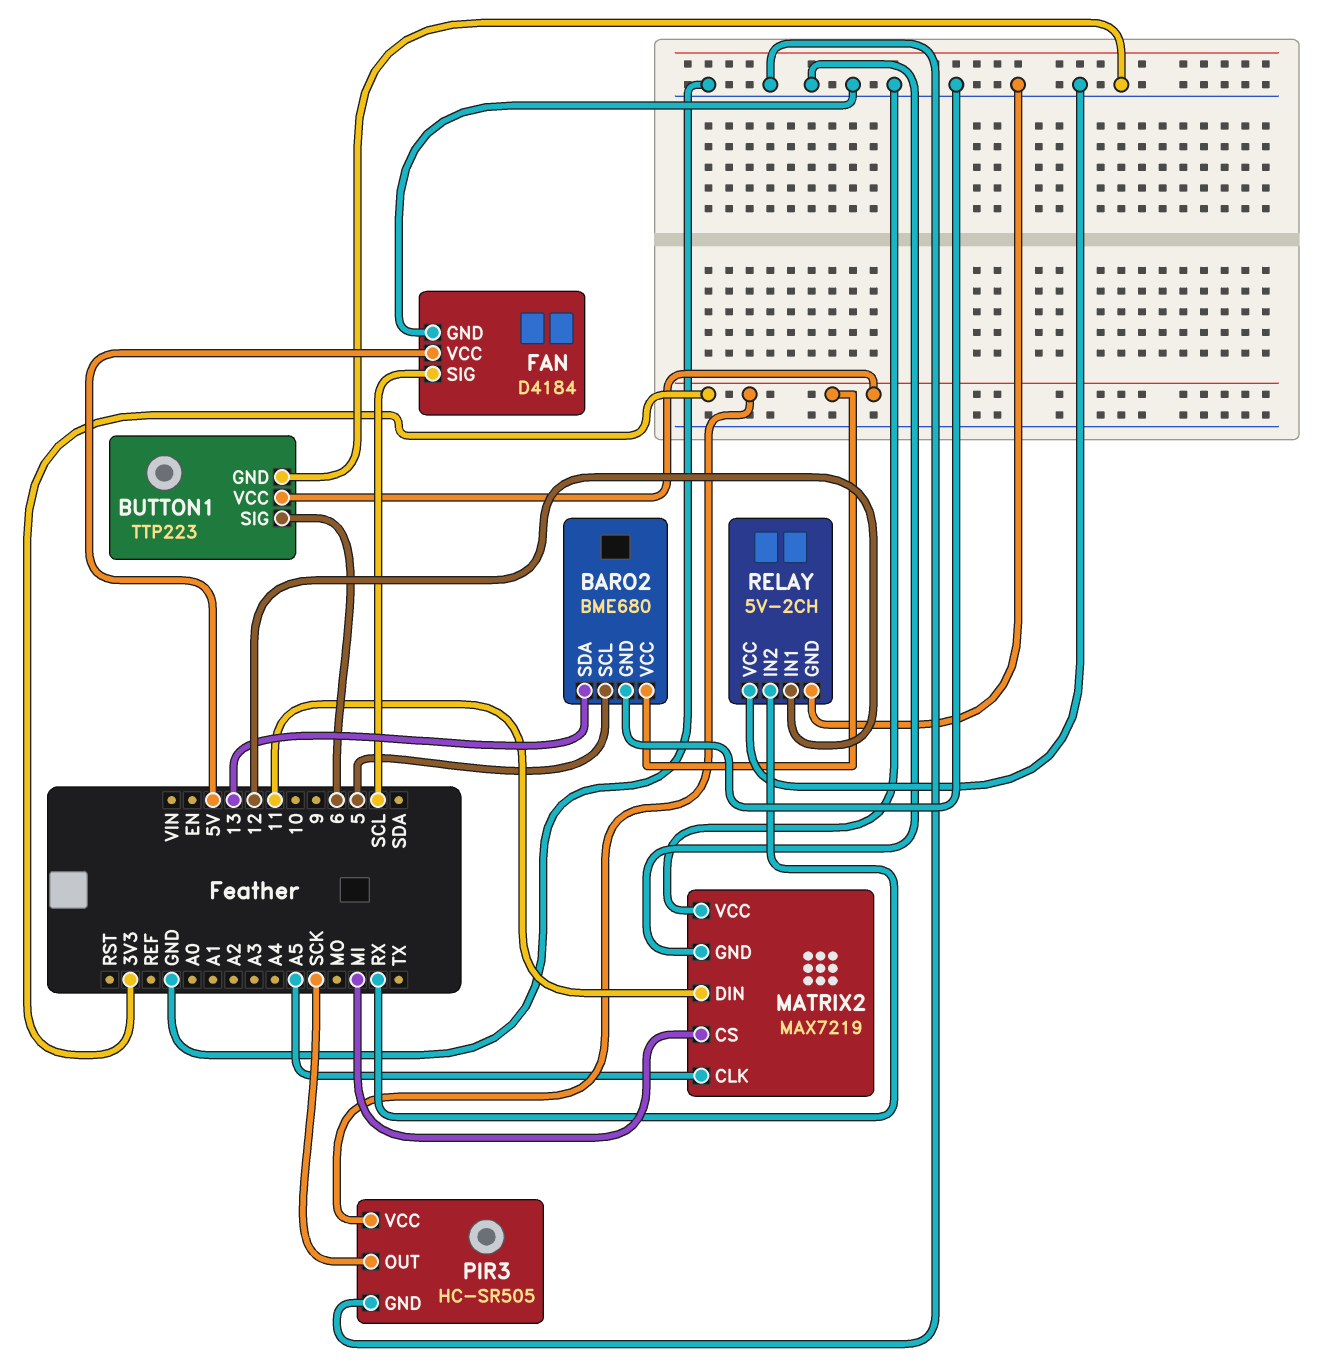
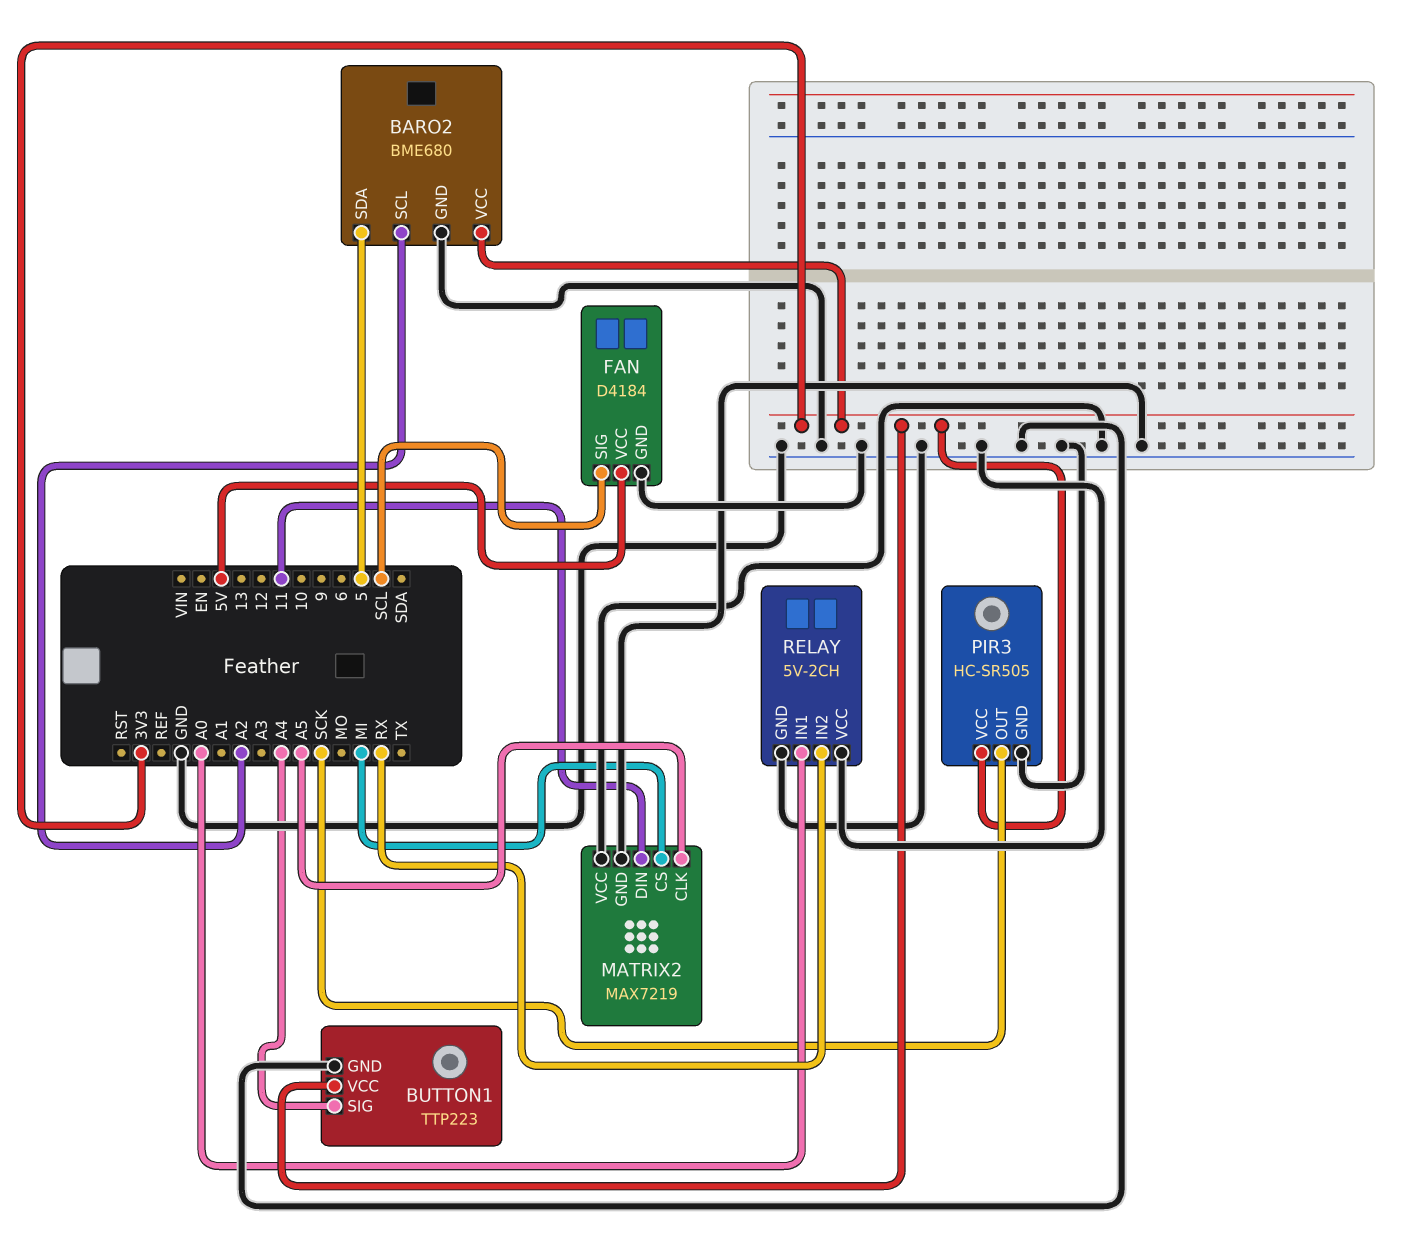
BARO2 pin SCL: 5 -> A2
BARO2 pin SDA: 13 -> 5
BUTTON1 pin SIG: 6 -> A4
RELAY pin IN1: 12 -> A0

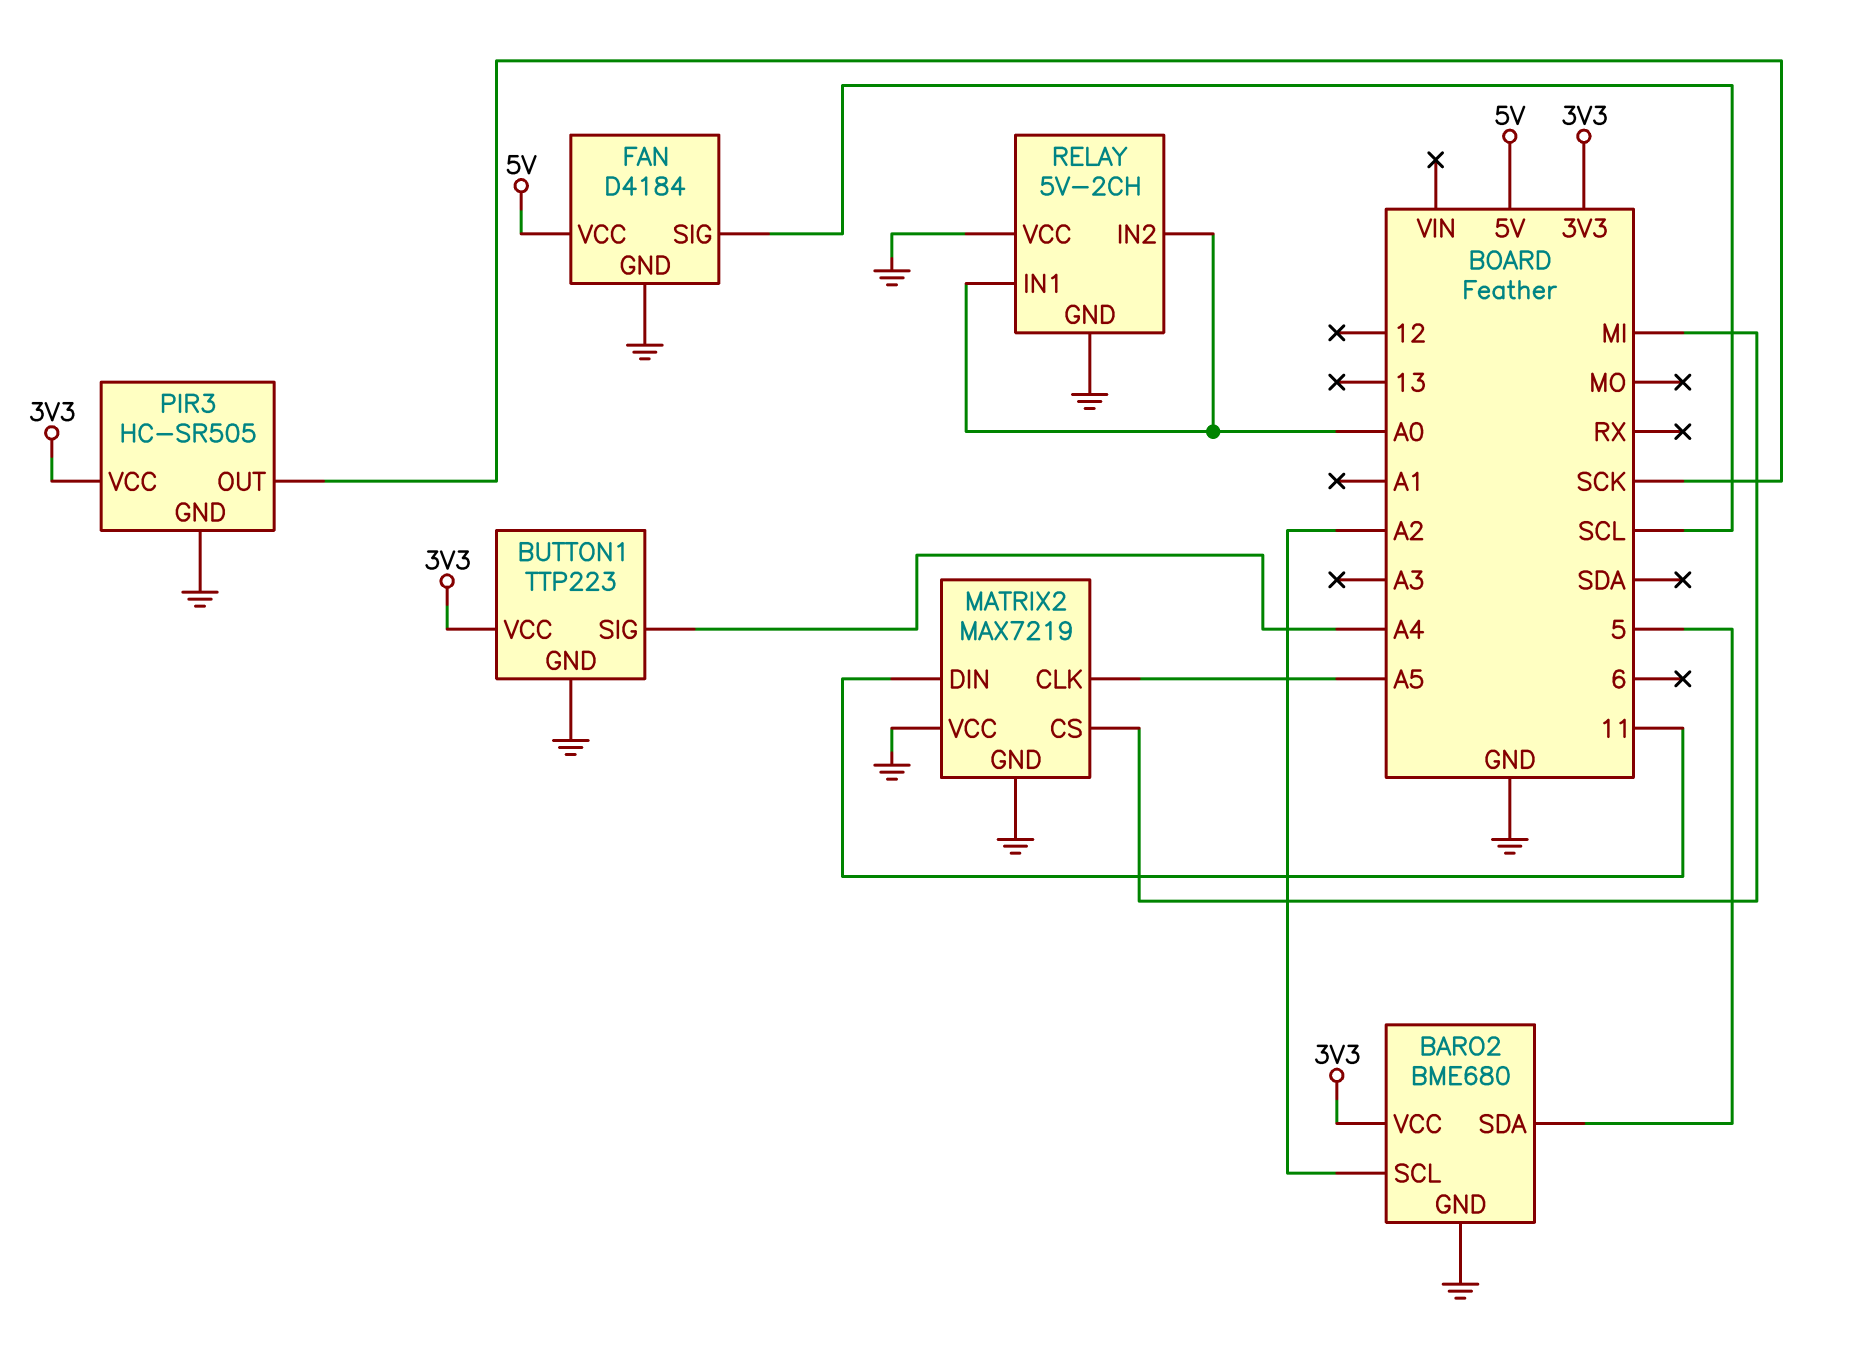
RELAY pin IN2: RX -> A0

